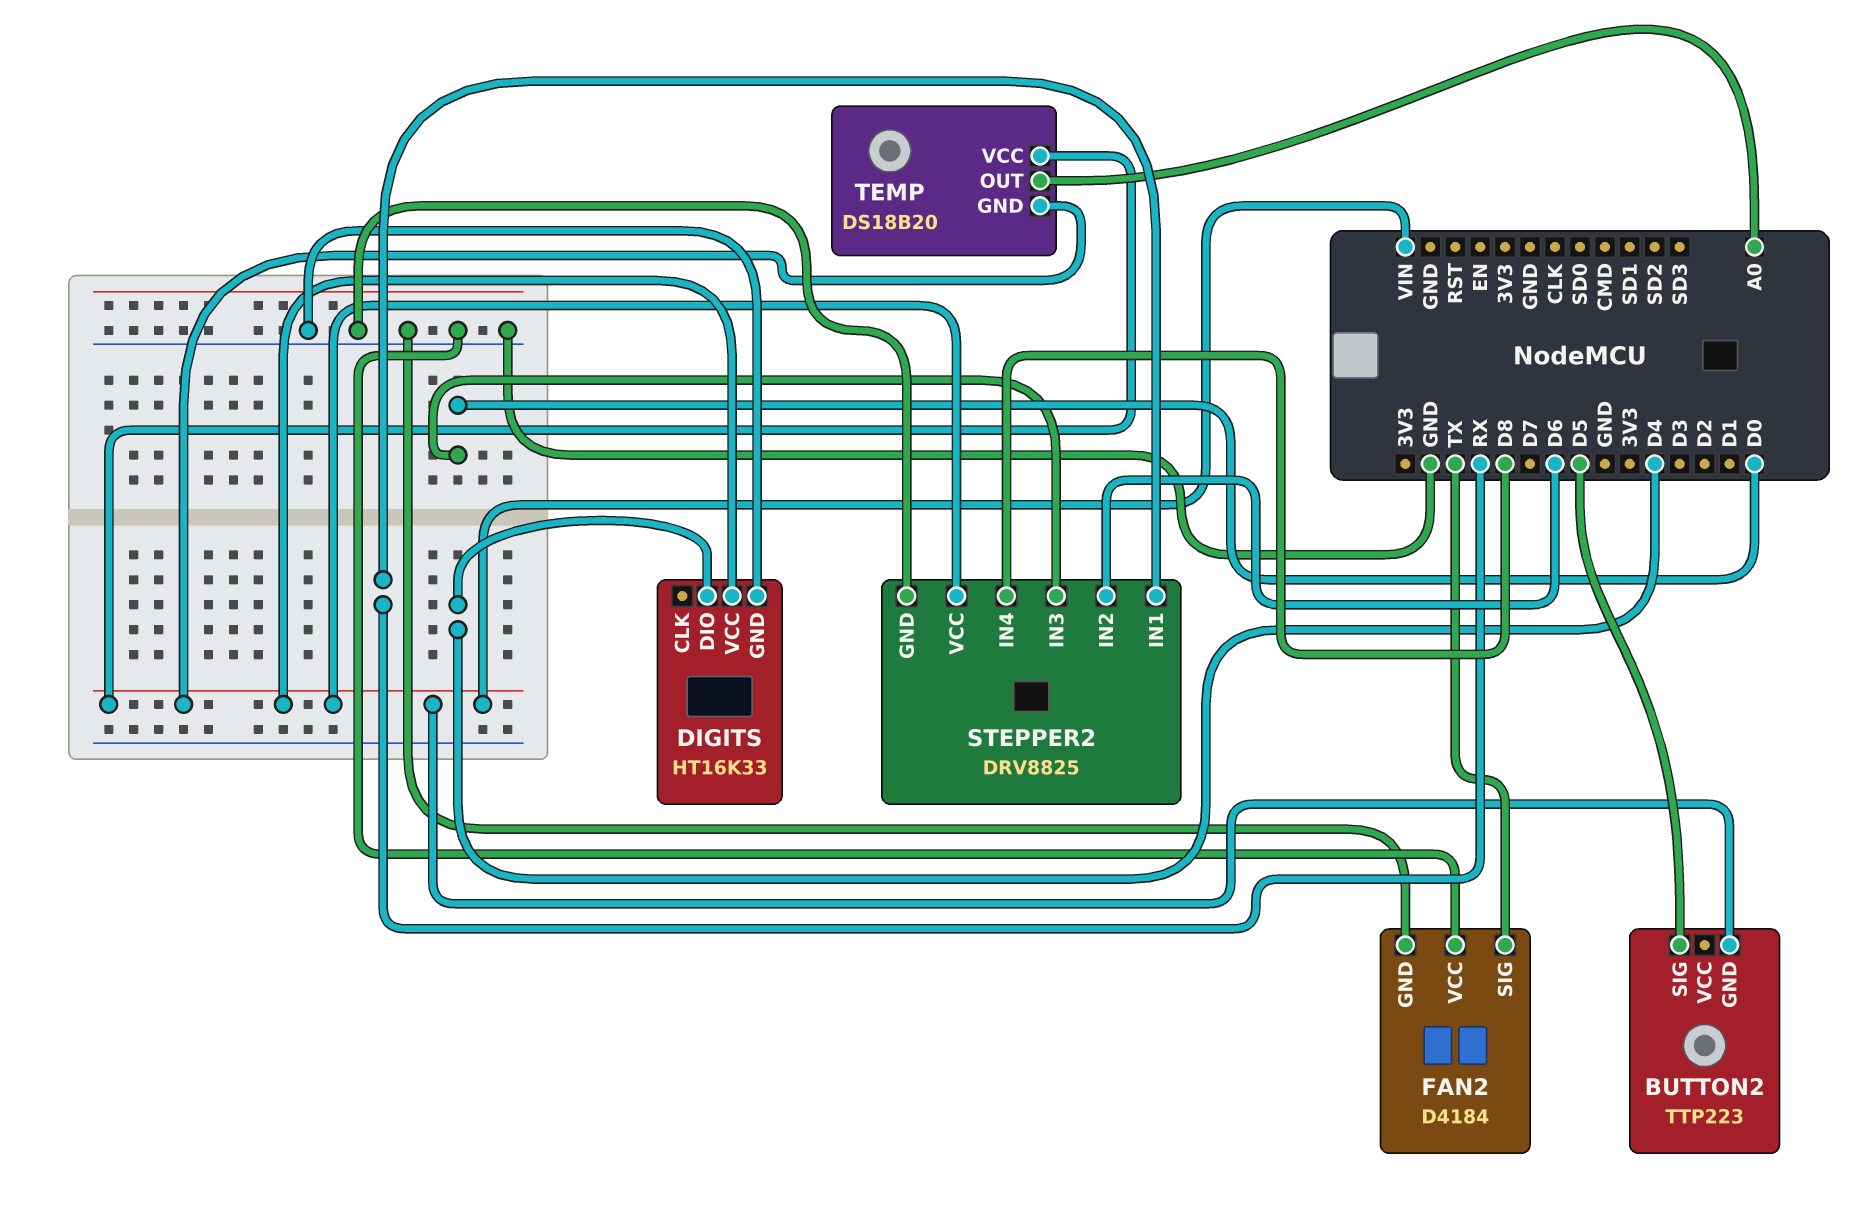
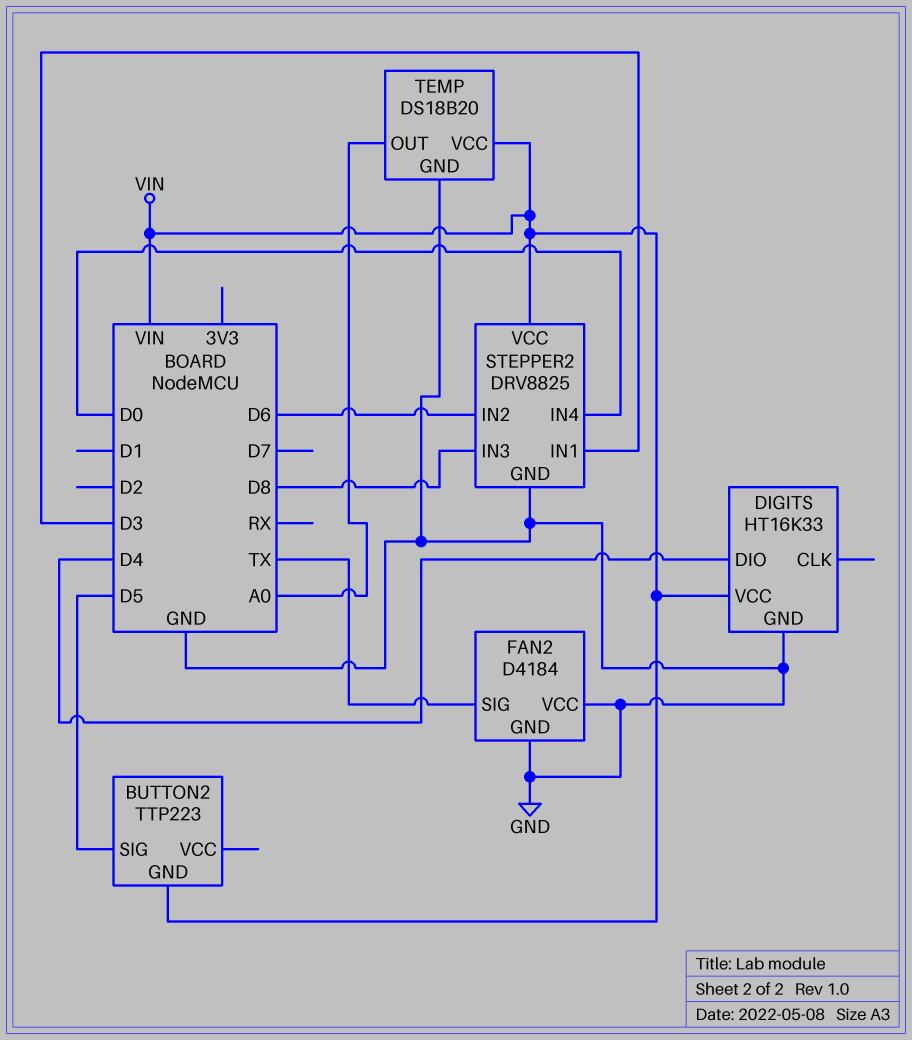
STEPPER2 pin IN1: RX -> D3
STEPPER2 pin IN3: D0 -> D8
STEPPER2 pin IN4: D8 -> D0
TEMP pin GND: VIN -> GND

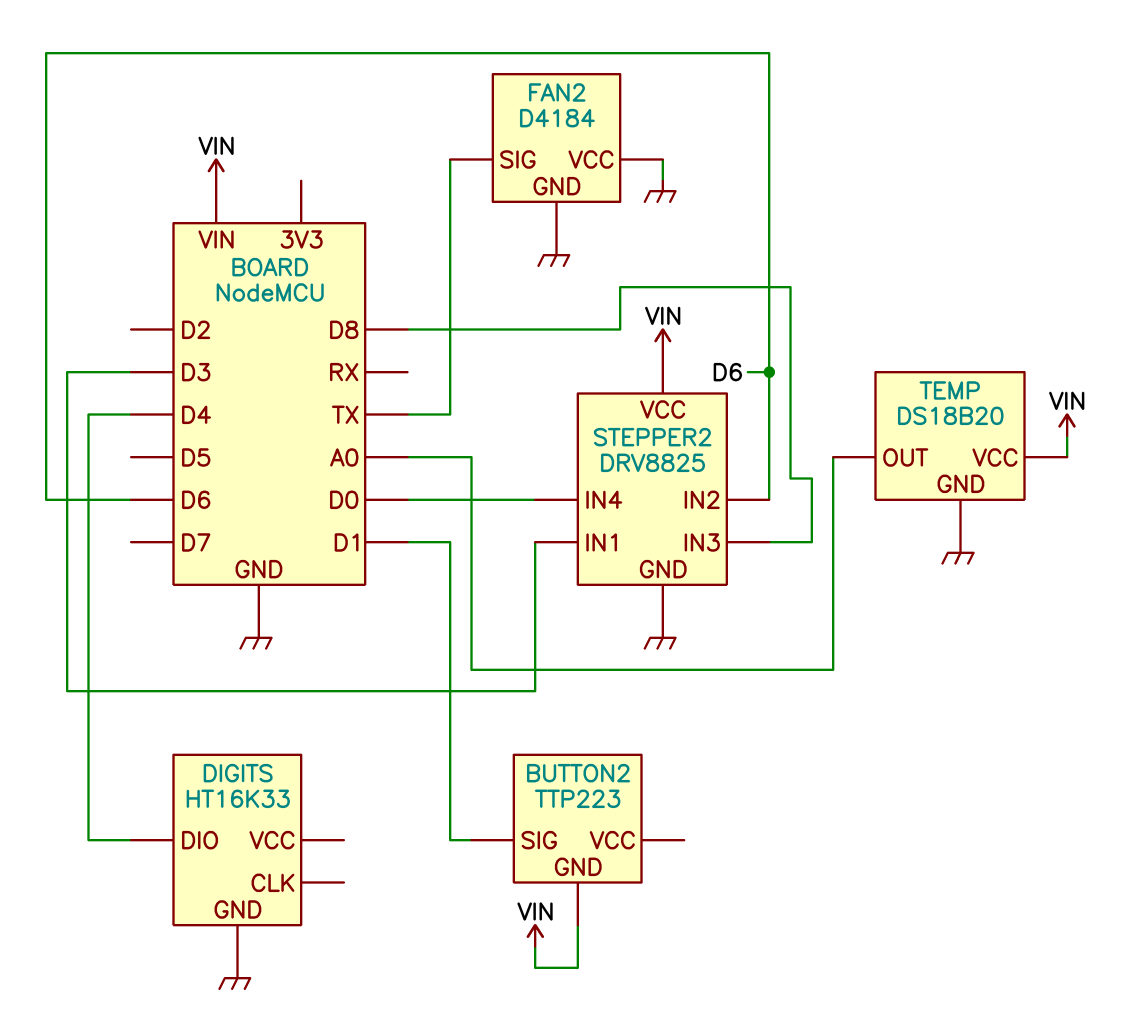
BUTTON2 pin SIG: D5 -> D1
DIGITS pin VCC: VIN -> none

